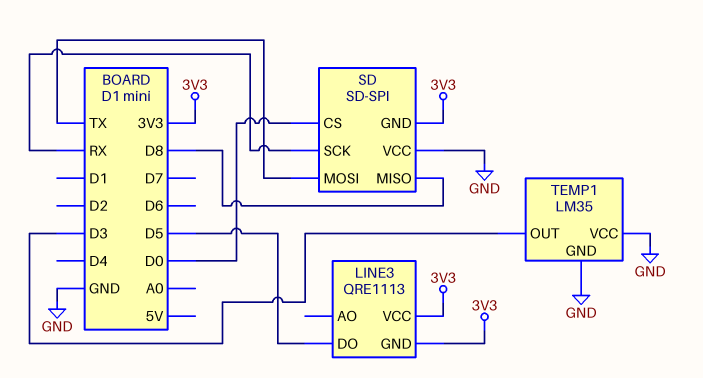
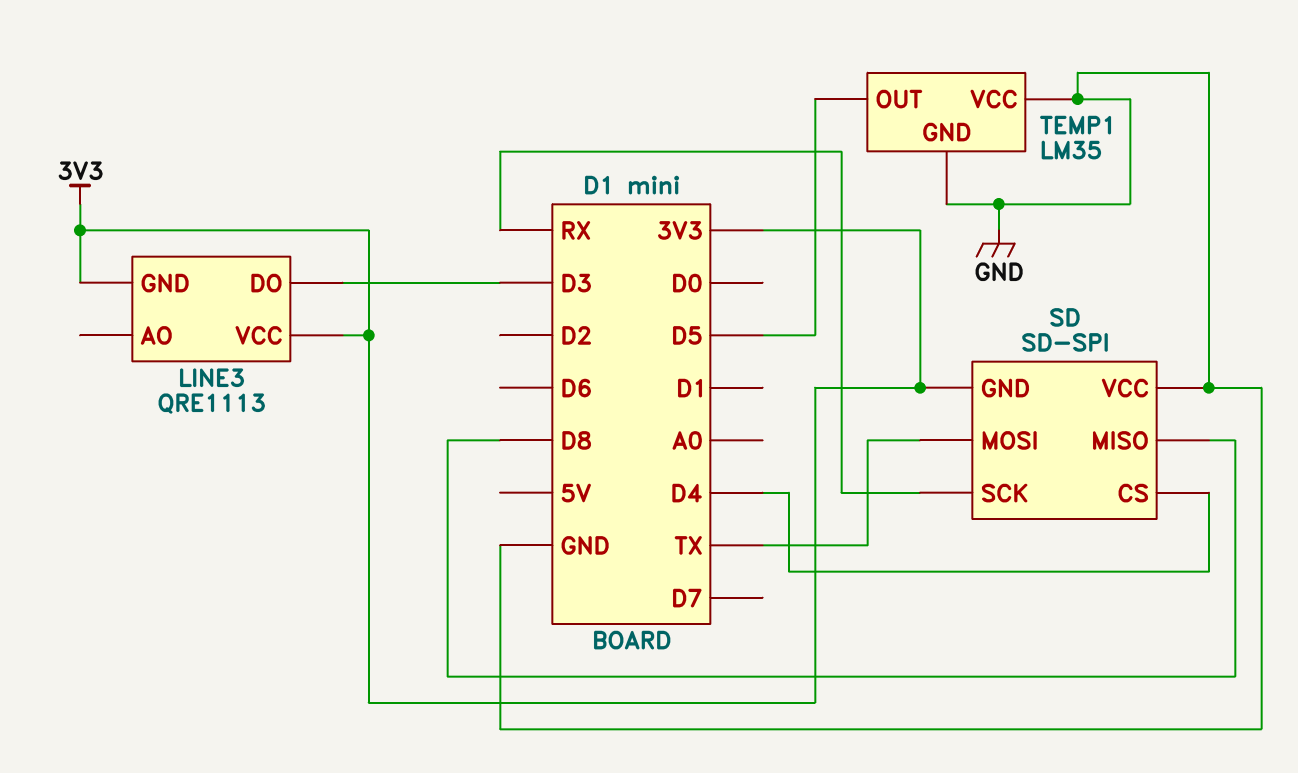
LINE3 pin DO: D5 -> D3
SD pin CS: D0 -> D4
TEMP1 pin OUT: D3 -> D5

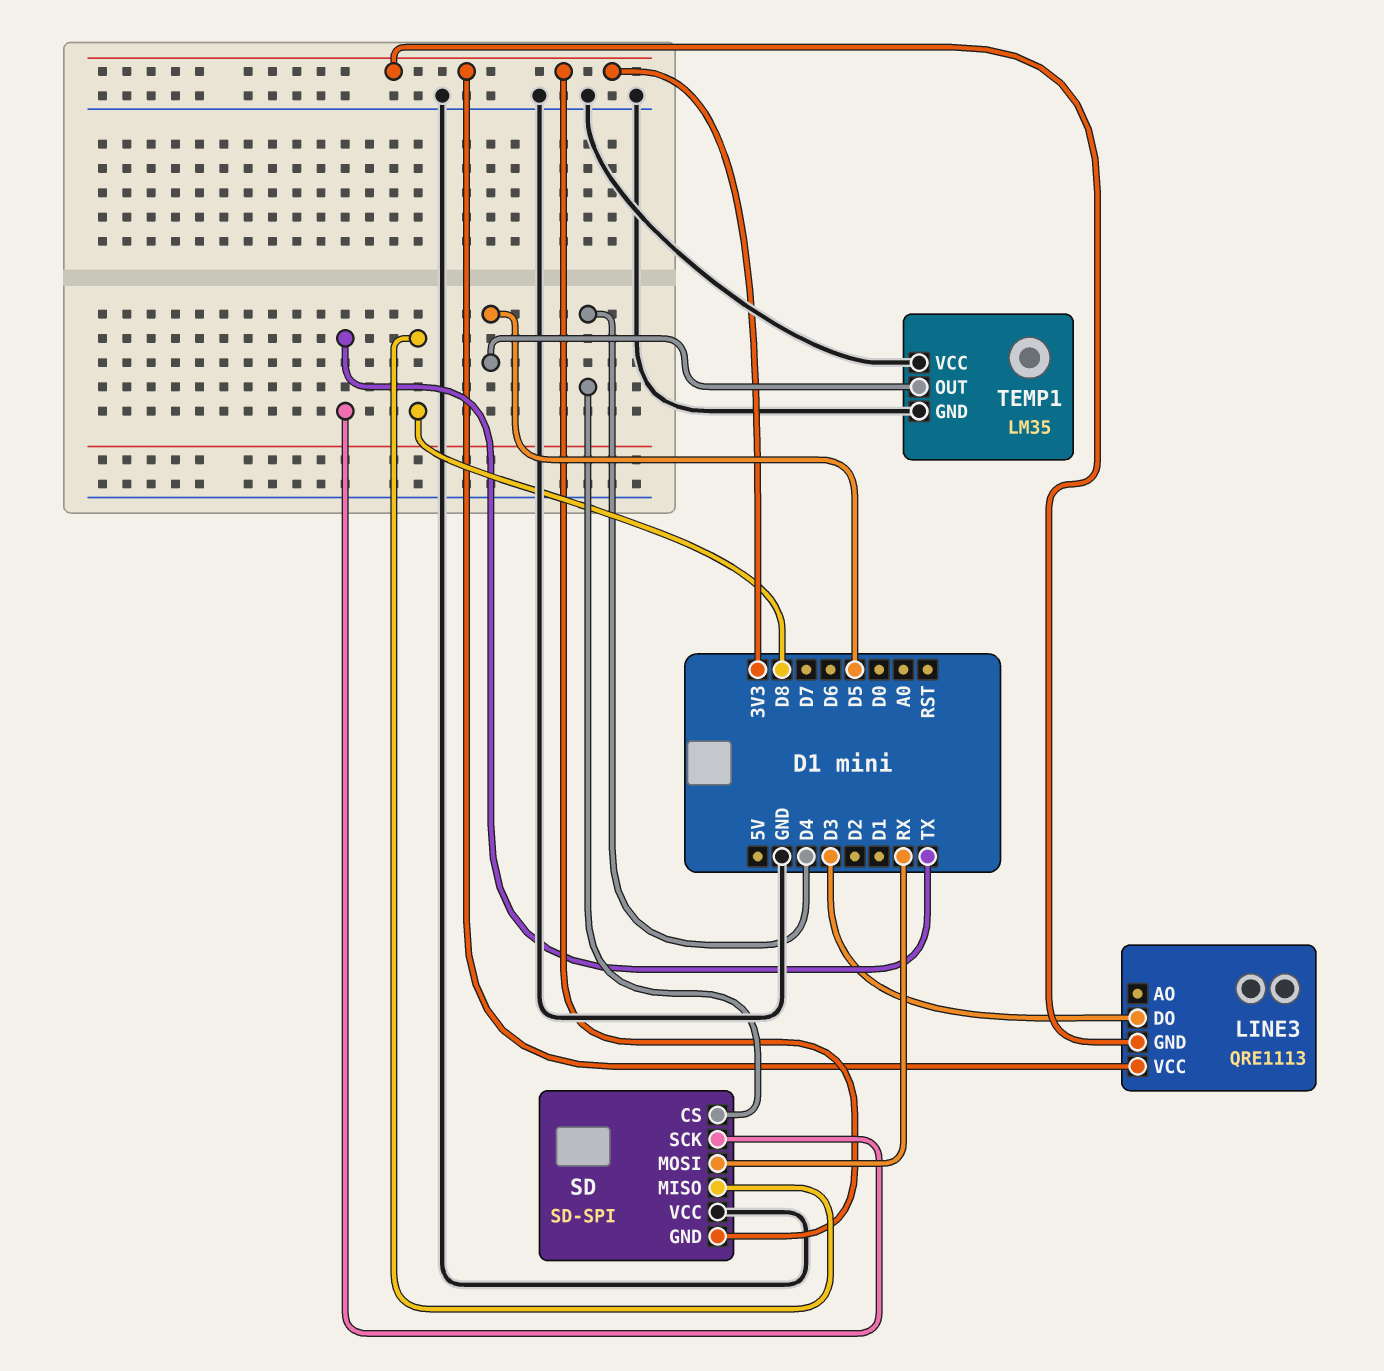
SD pin MOSI: TX -> RX
SD pin SCK: RX -> TX

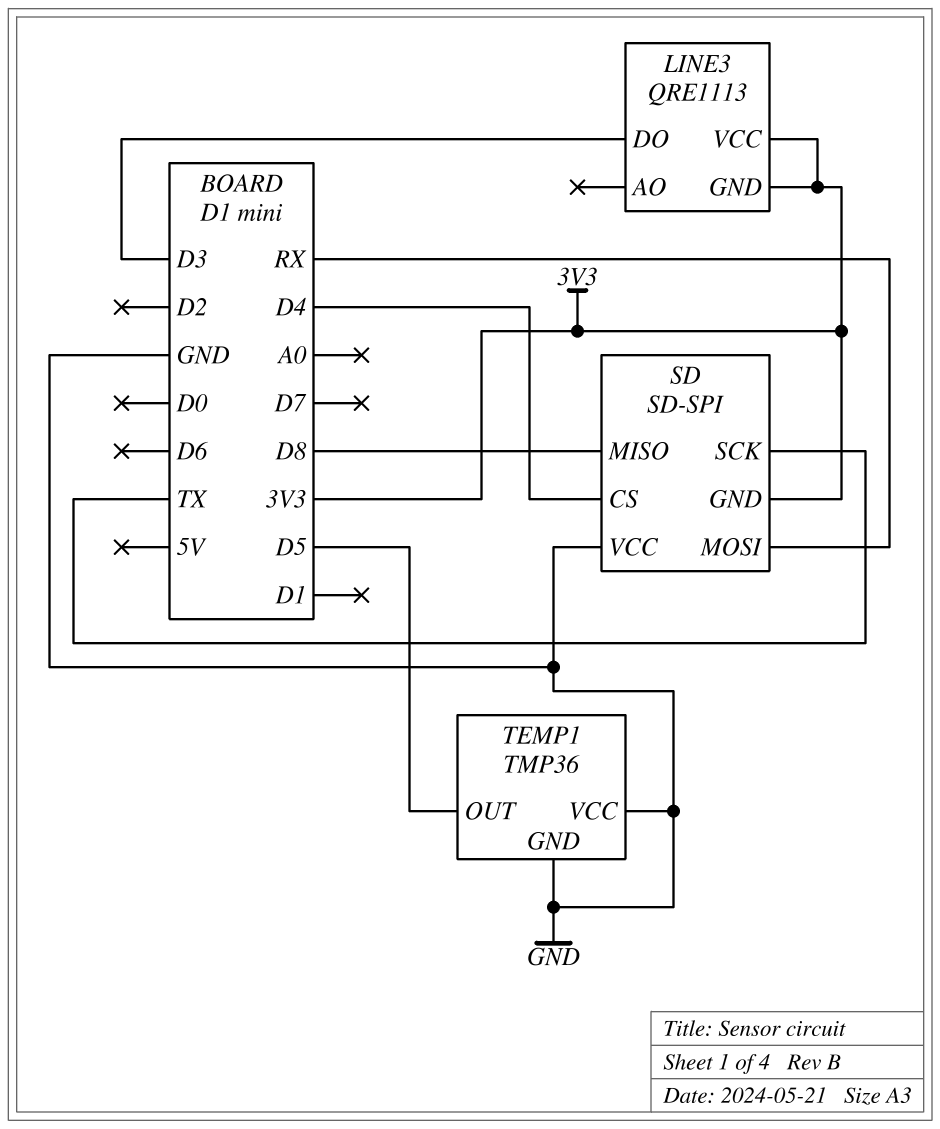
TEMP1: LM35 -> TMP36

